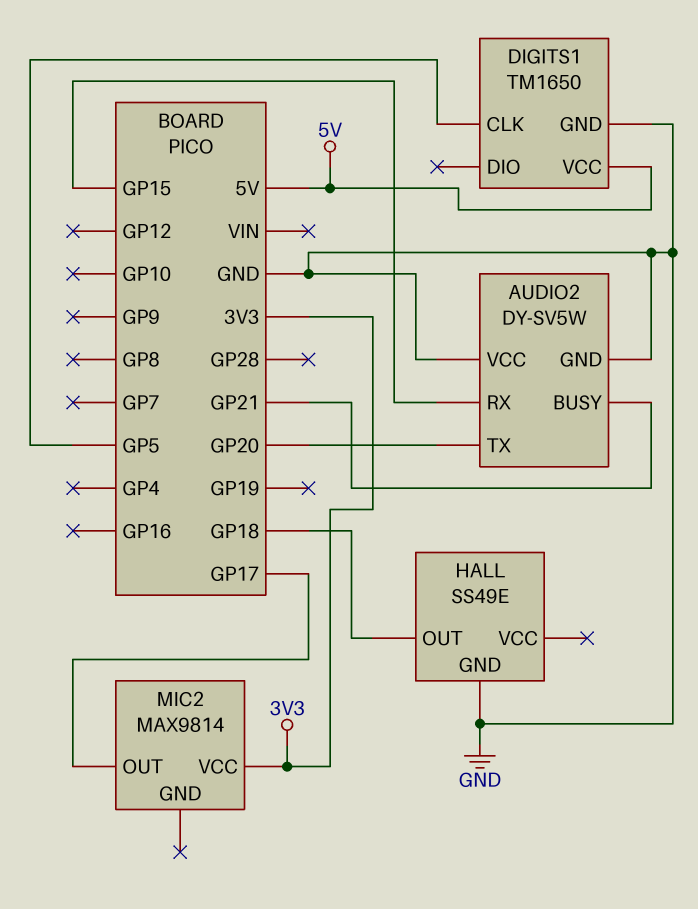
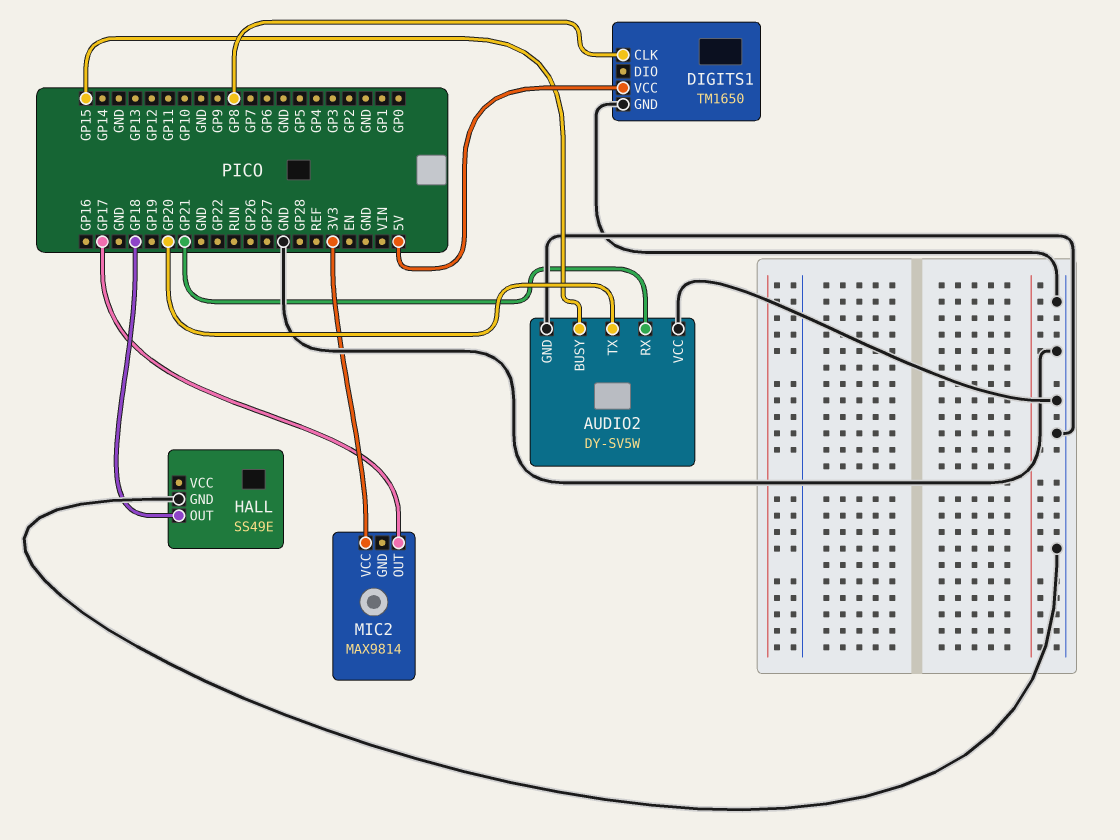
AUDIO2 pin BUSY: GP21 -> GP15
AUDIO2 pin RX: GP15 -> GP21
DIGITS1 pin CLK: GP5 -> GP8

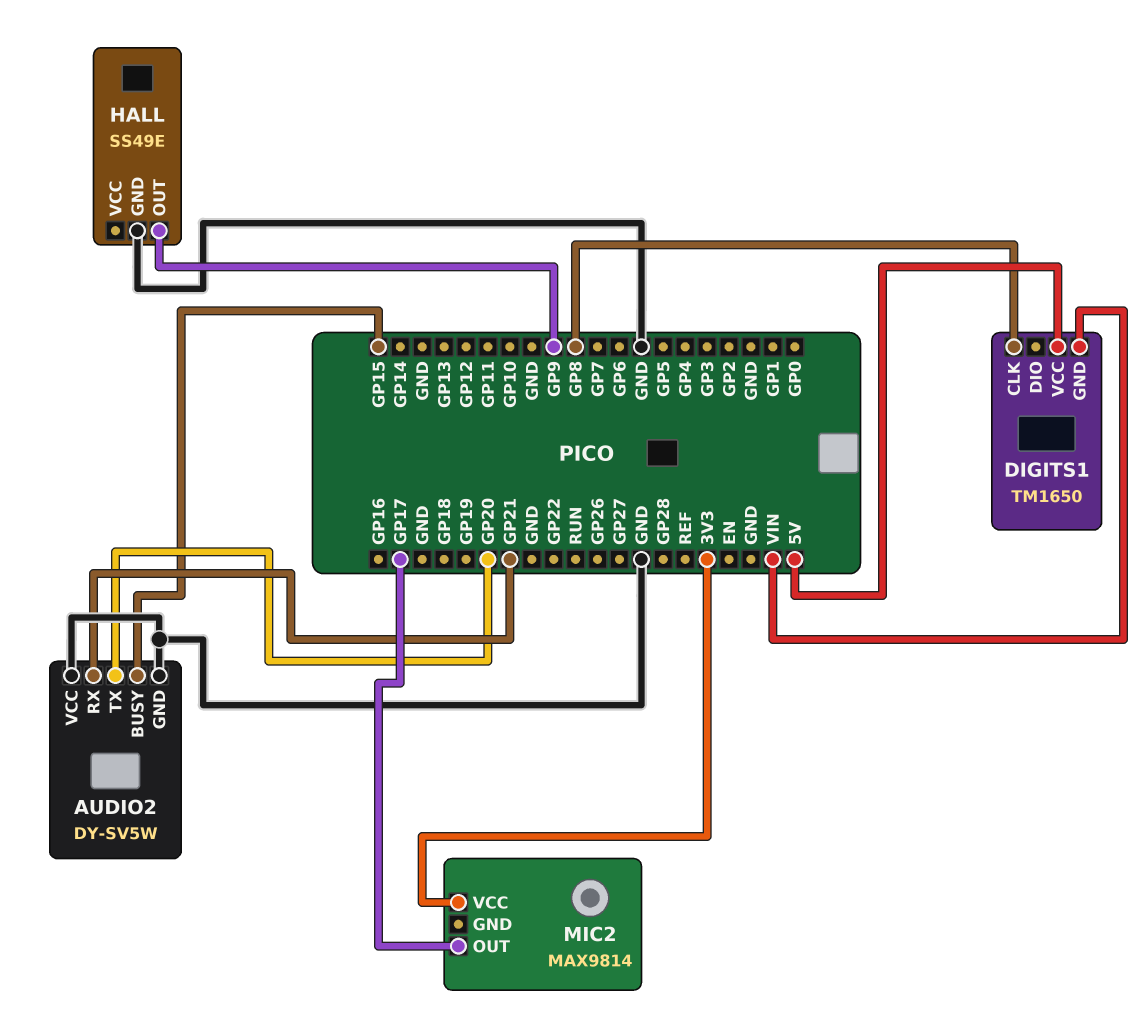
DIGITS1 pin GND: GND -> VIN
HALL pin OUT: GP18 -> GP9

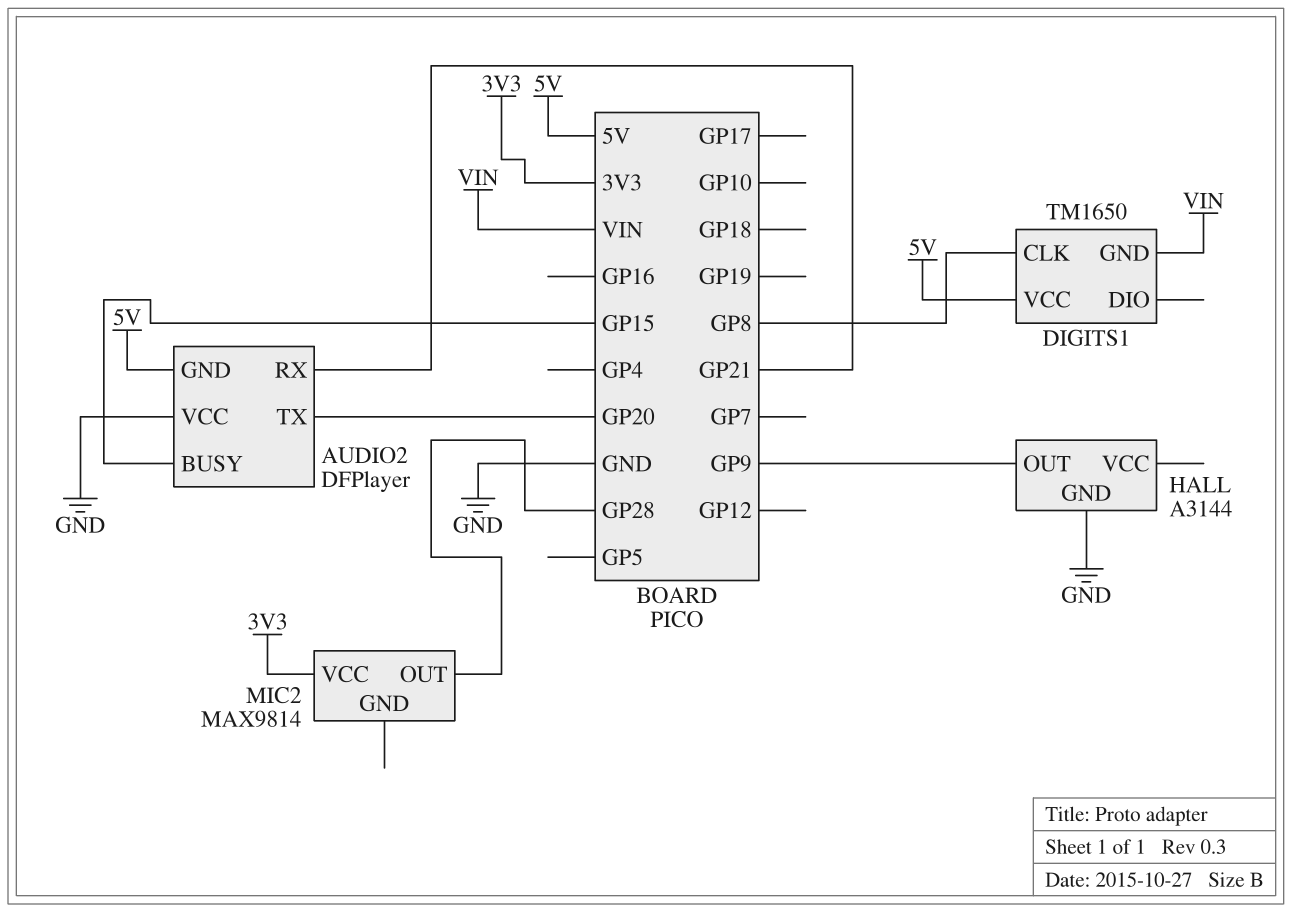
AUDIO2: DY-SV5W -> DFPlayer
AUDIO2 pin GND: GND -> 5V
HALL: SS49E -> A3144
MIC2 pin OUT: GP17 -> GP28

